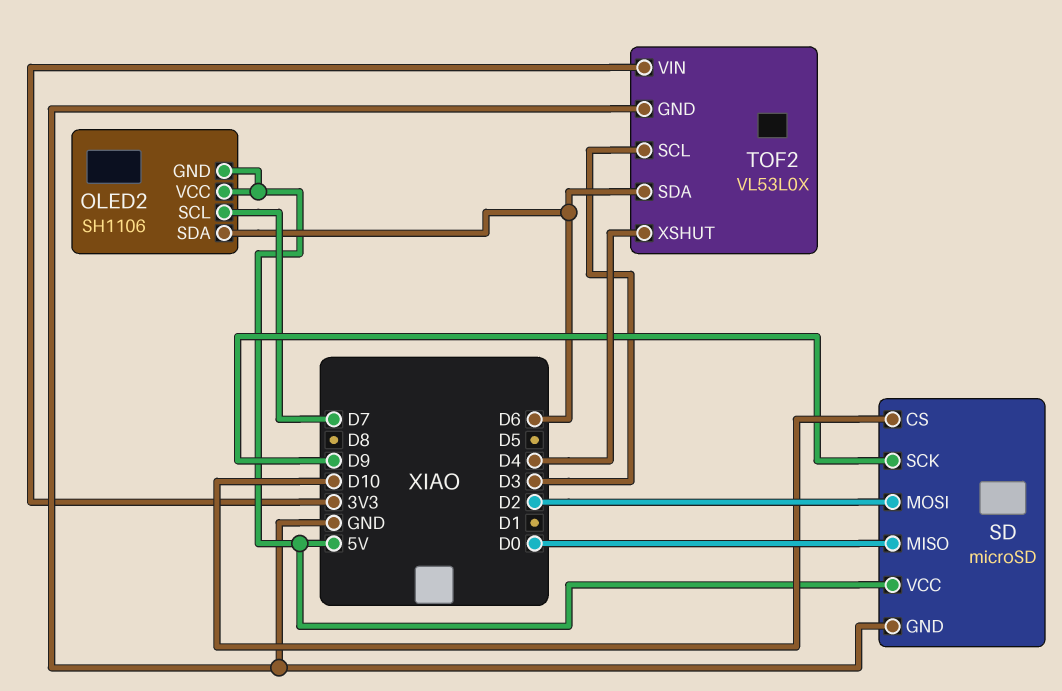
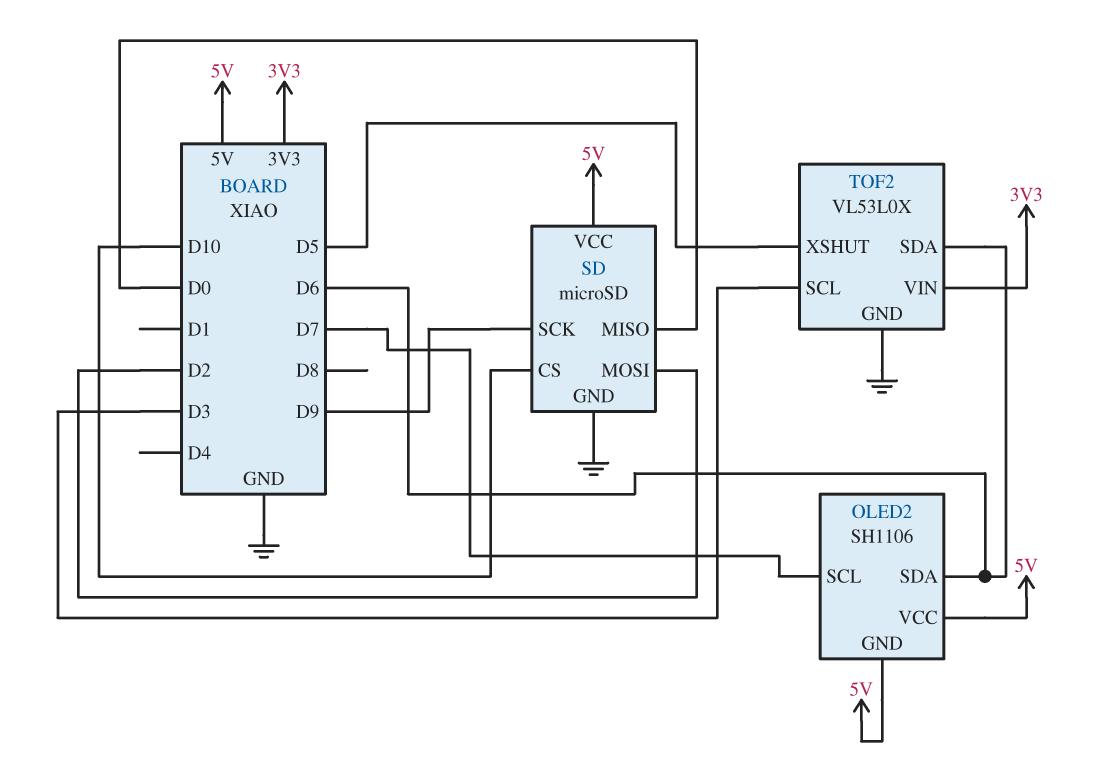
TOF2 pin XSHUT: D4 -> D5

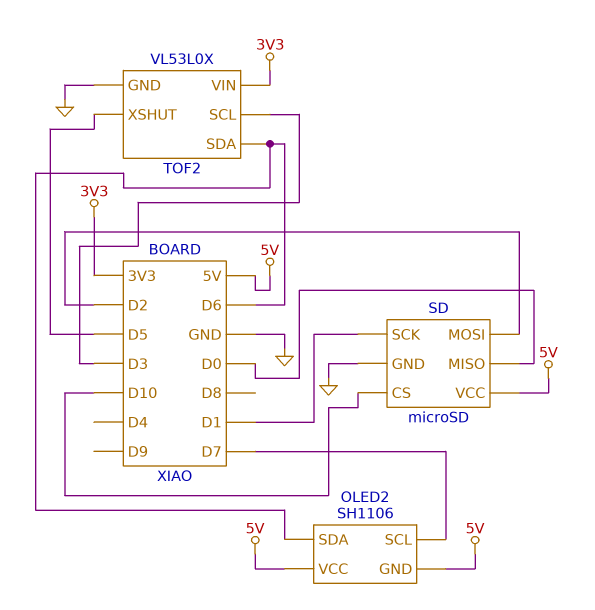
SD pin SCK: D9 -> D1

